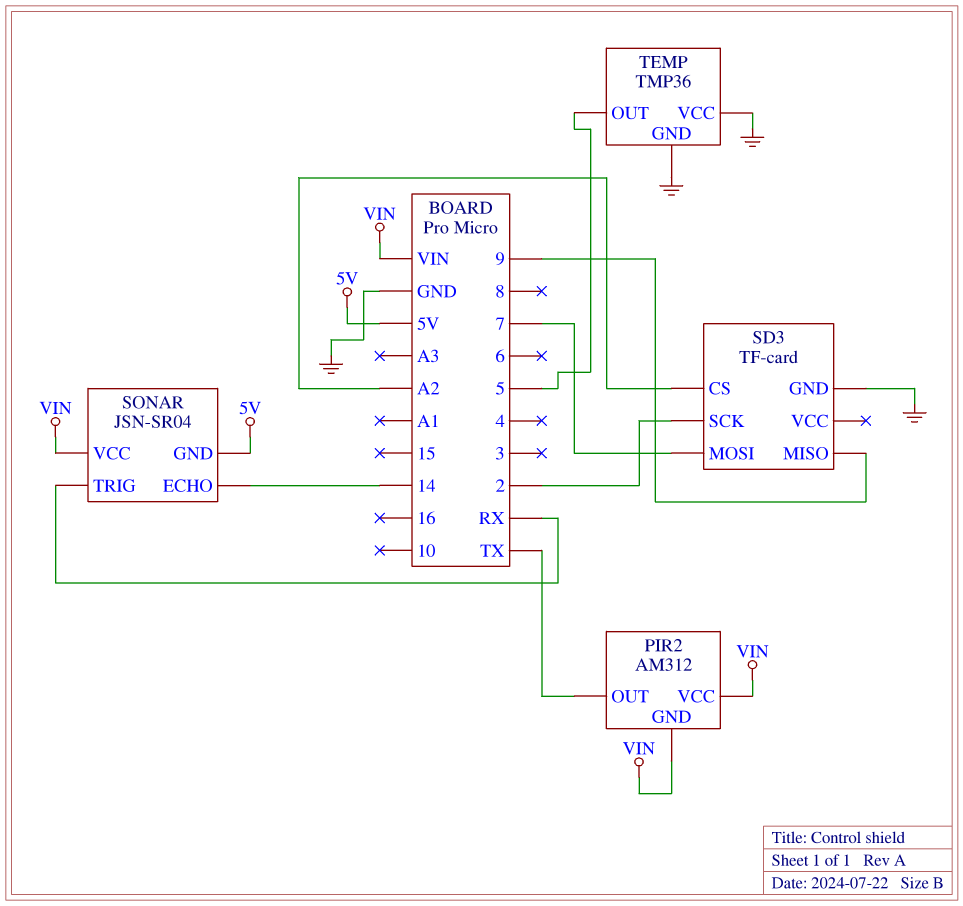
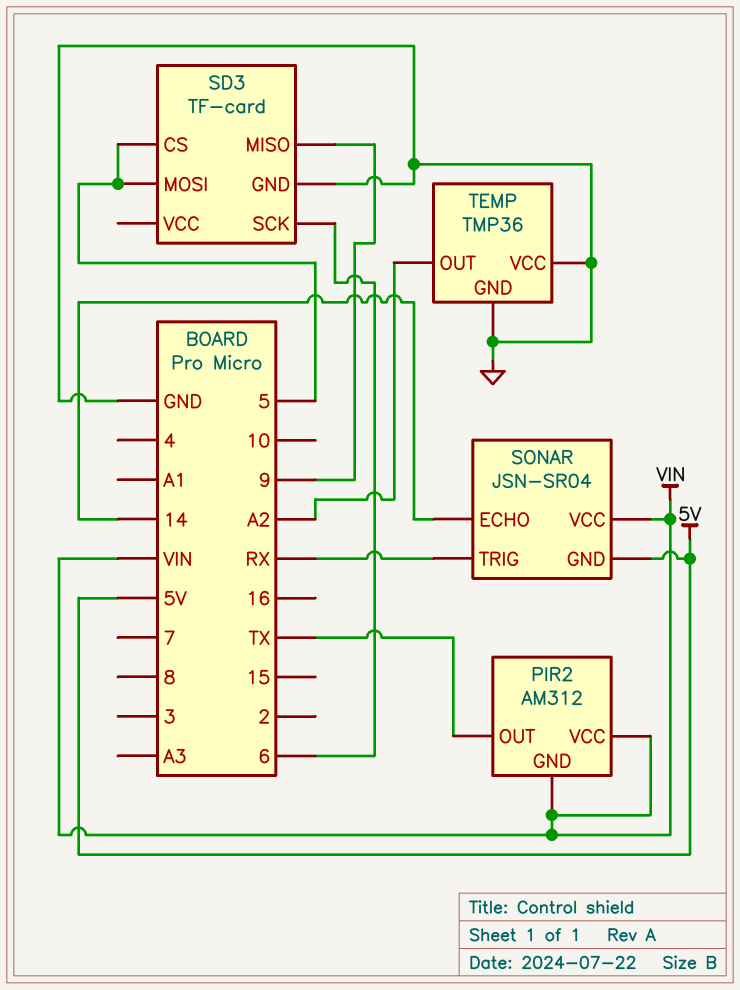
SD3 pin CS: A2 -> 5
SD3 pin MOSI: 7 -> 5
SD3 pin SCK: 2 -> 6
TEMP pin OUT: 5 -> A2

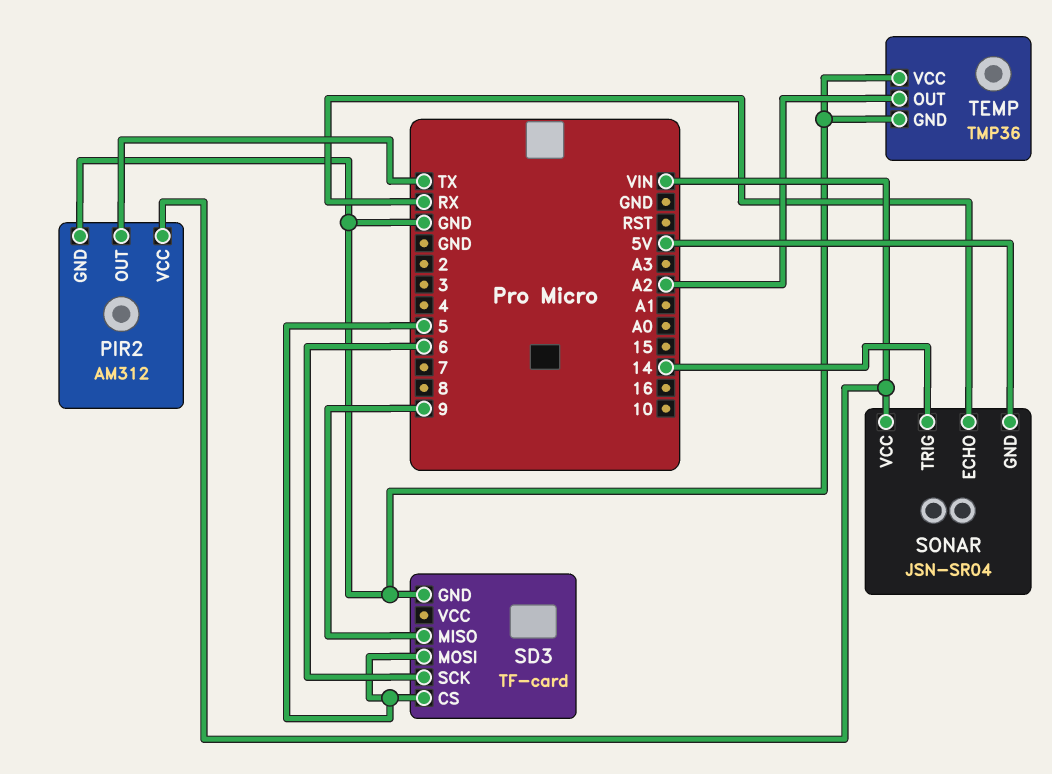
PIR2 pin GND: VIN -> GND
SONAR pin ECHO: 14 -> RX
SONAR pin TRIG: RX -> 14

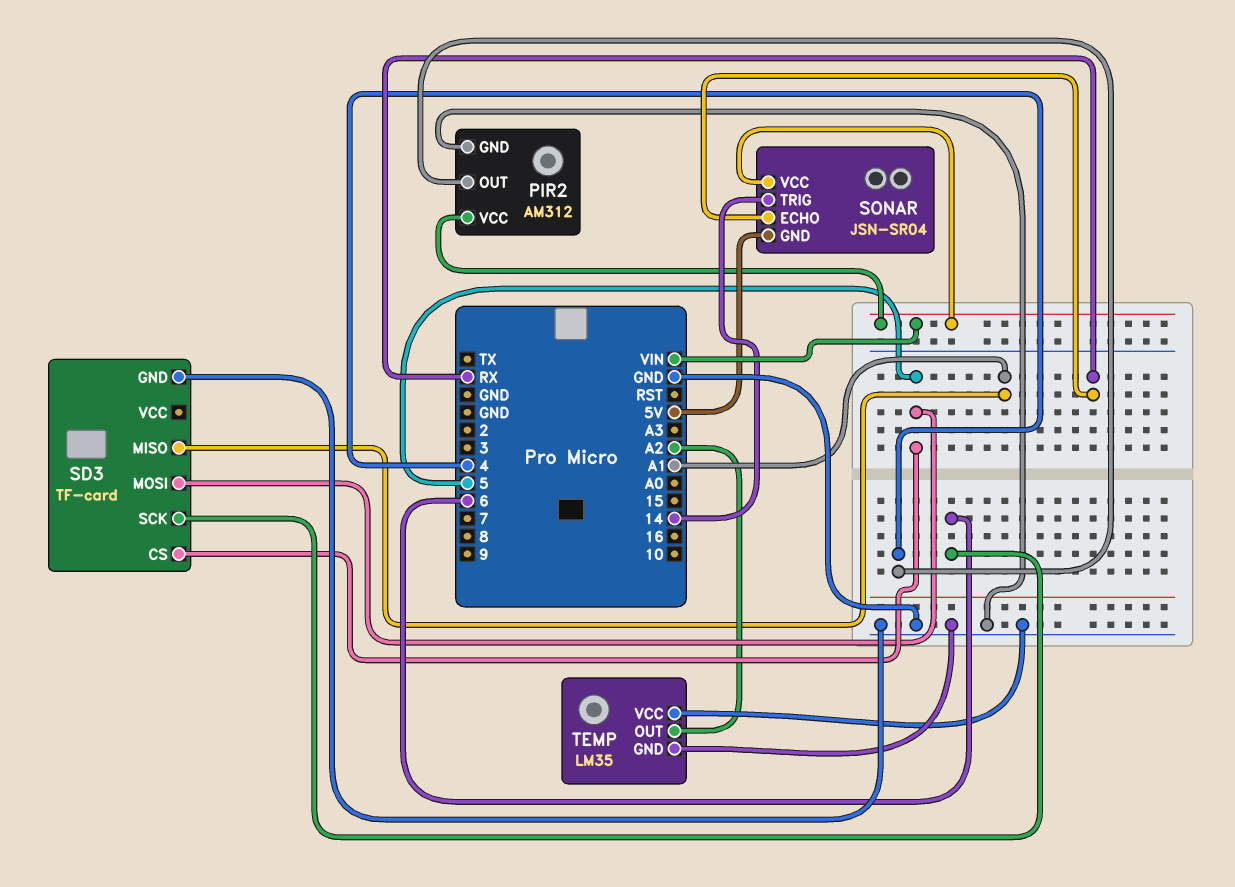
PIR2 pin OUT: TX -> 4
SD3 pin MISO: 9 -> A1
TEMP: TMP36 -> LM35

